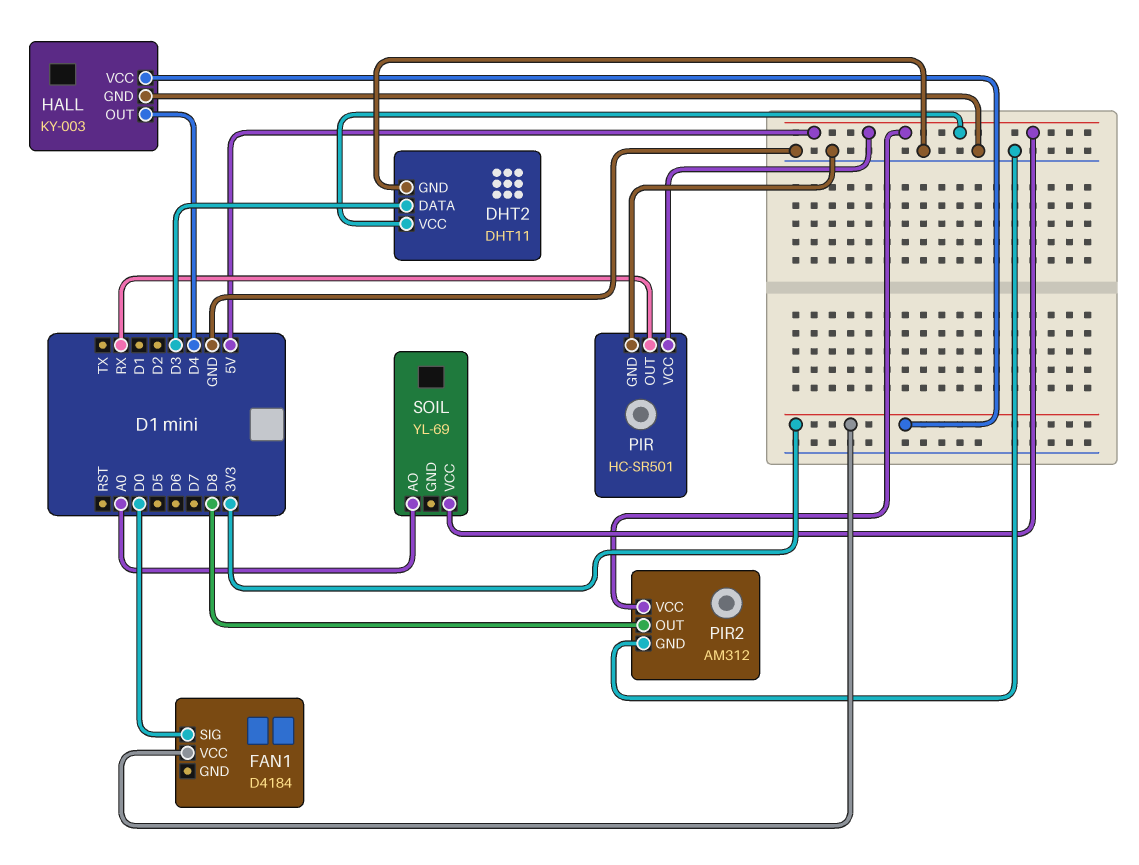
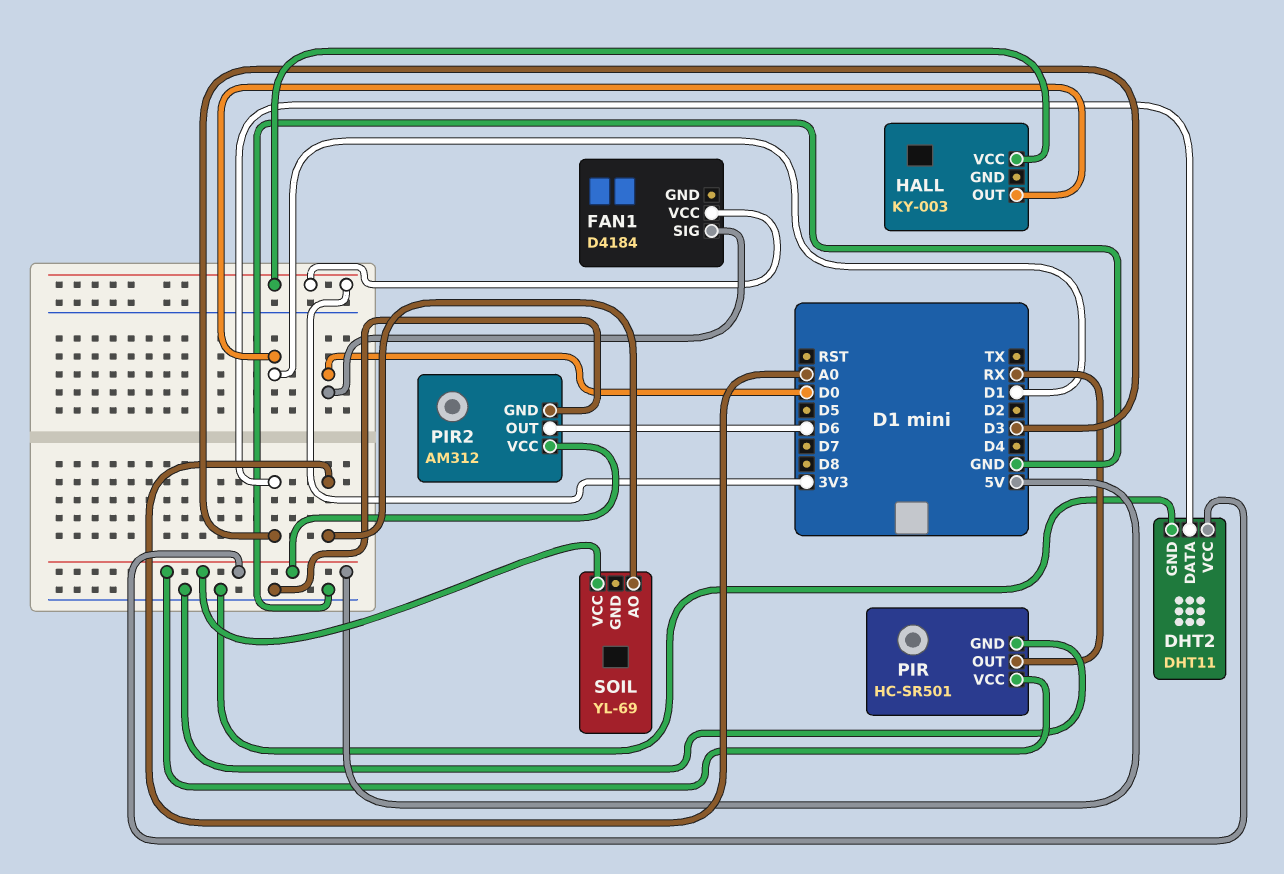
HALL pin GND: GND -> none
HALL pin OUT: D4 -> D1
PIR2 pin OUT: D8 -> D6

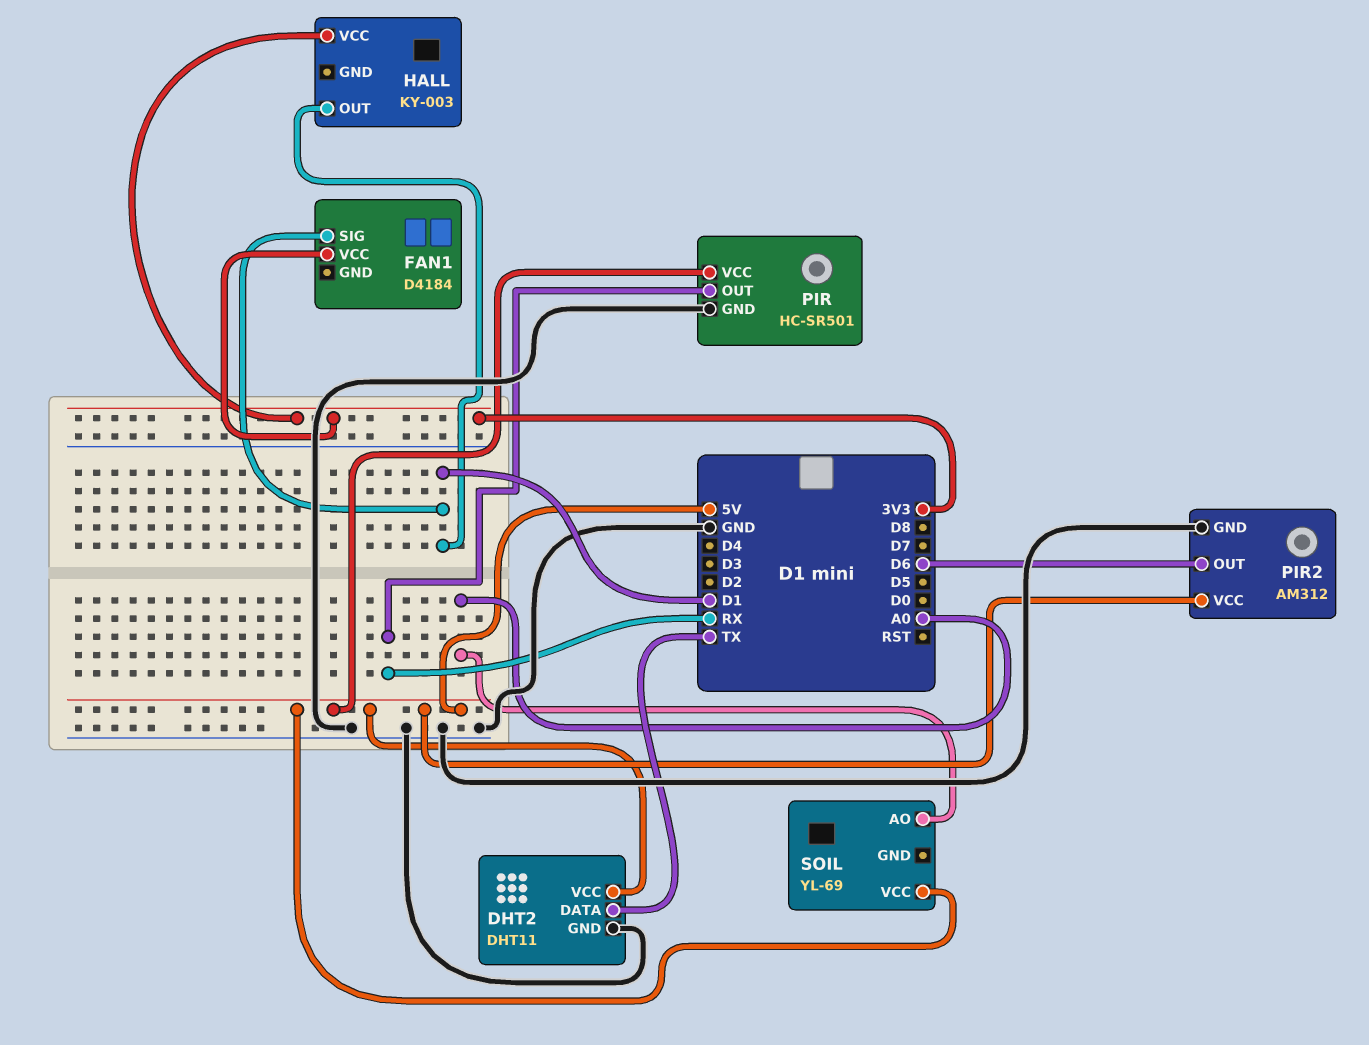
DHT2 pin DATA: D3 -> TX
FAN1 pin SIG: D0 -> D1

